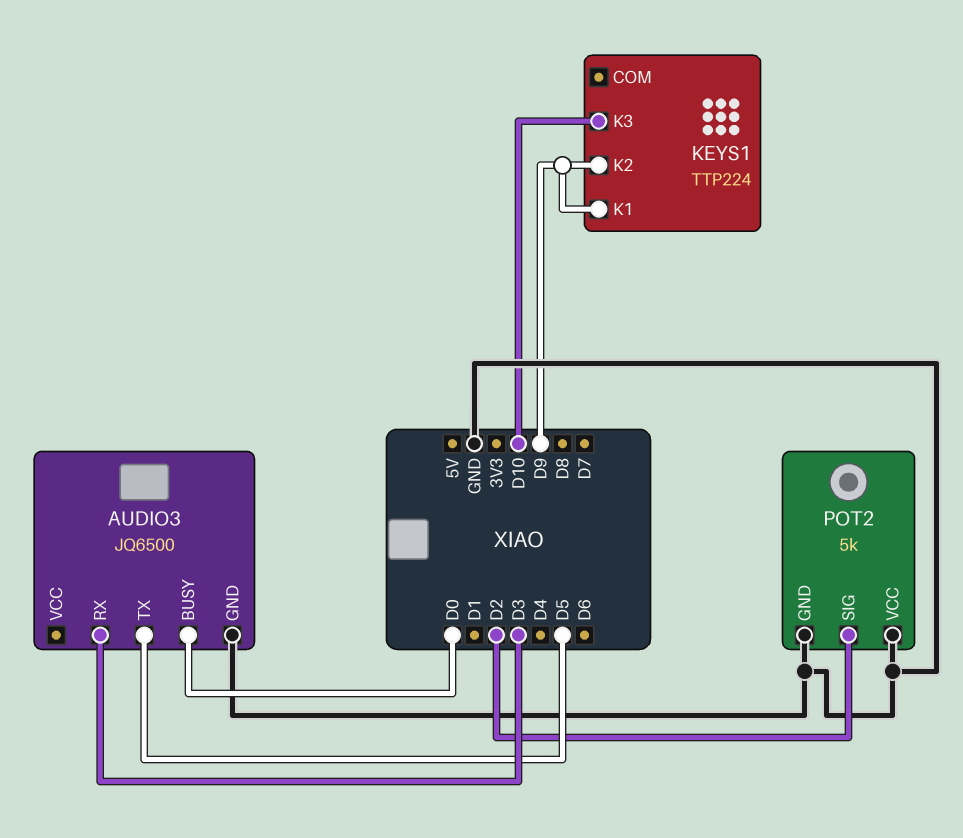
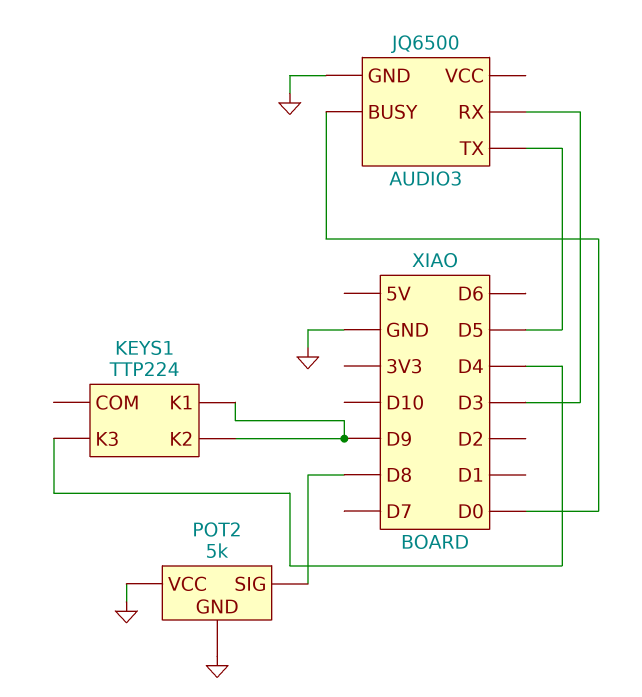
KEYS1 pin K3: D10 -> D4
POT2 pin SIG: D2 -> D8

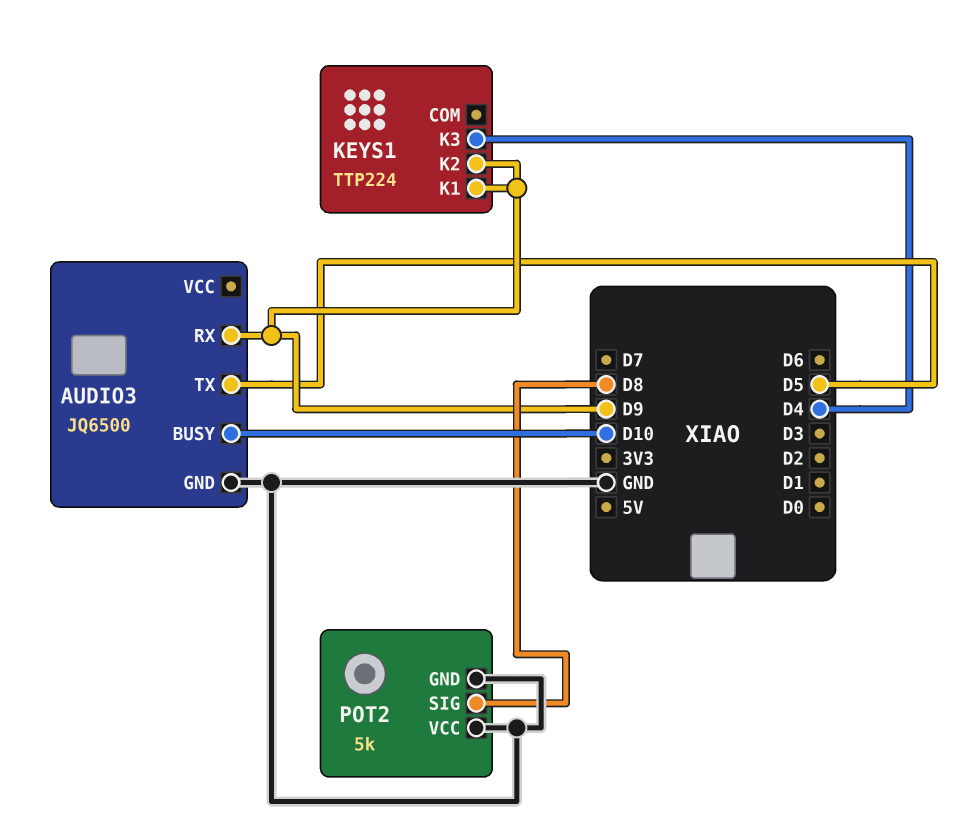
AUDIO3 pin BUSY: D0 -> D10
AUDIO3 pin RX: D3 -> D9

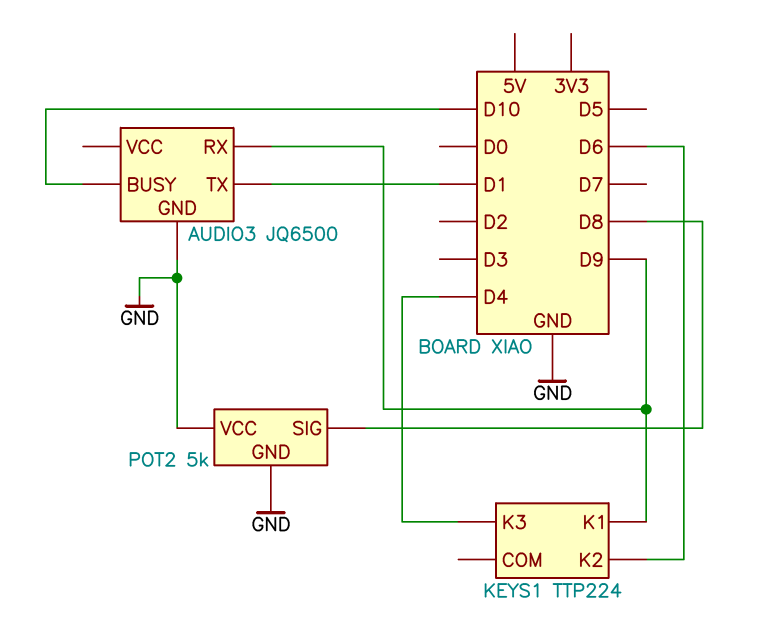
AUDIO3 pin TX: D5 -> D1
KEYS1 pin K2: D9 -> D6

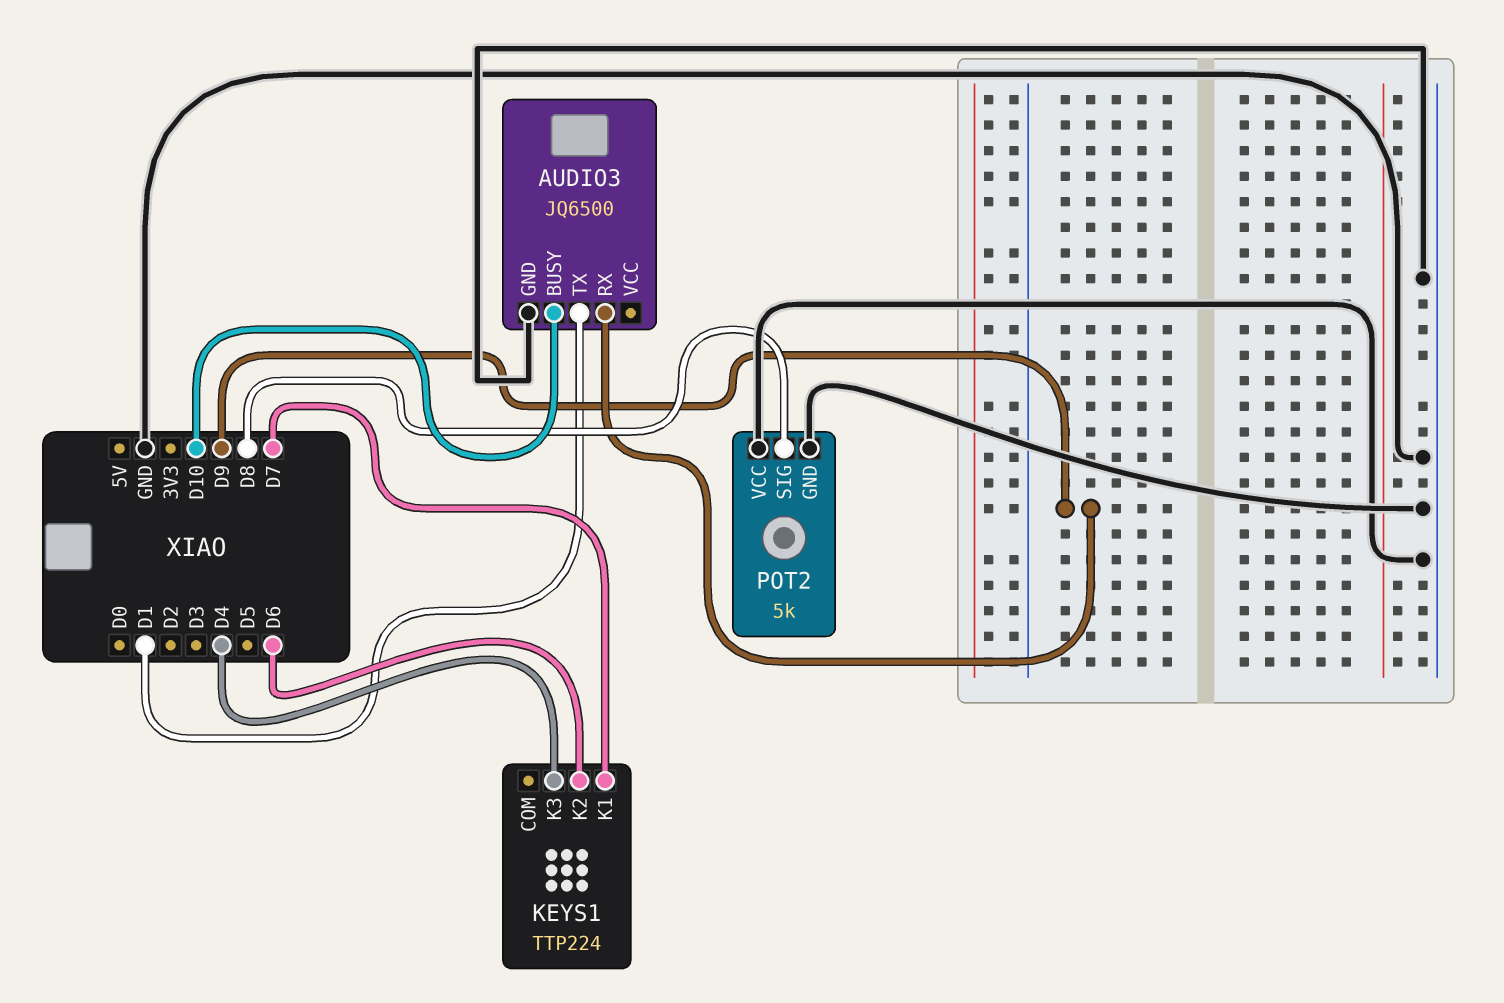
KEYS1 pin K1: D9 -> D7

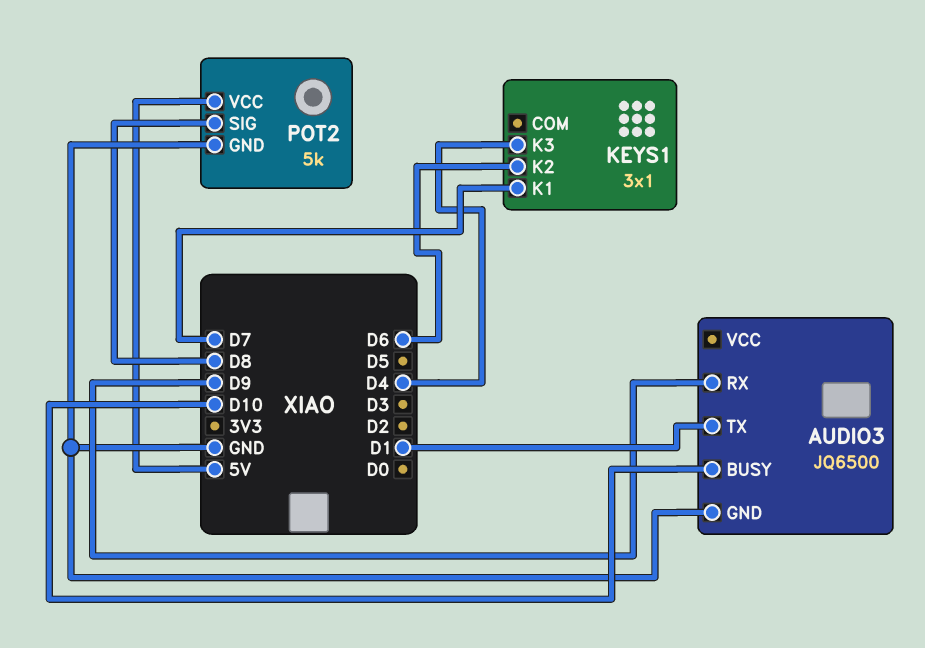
KEYS1: TTP224 -> 3x1
POT2 pin VCC: GND -> 5V

